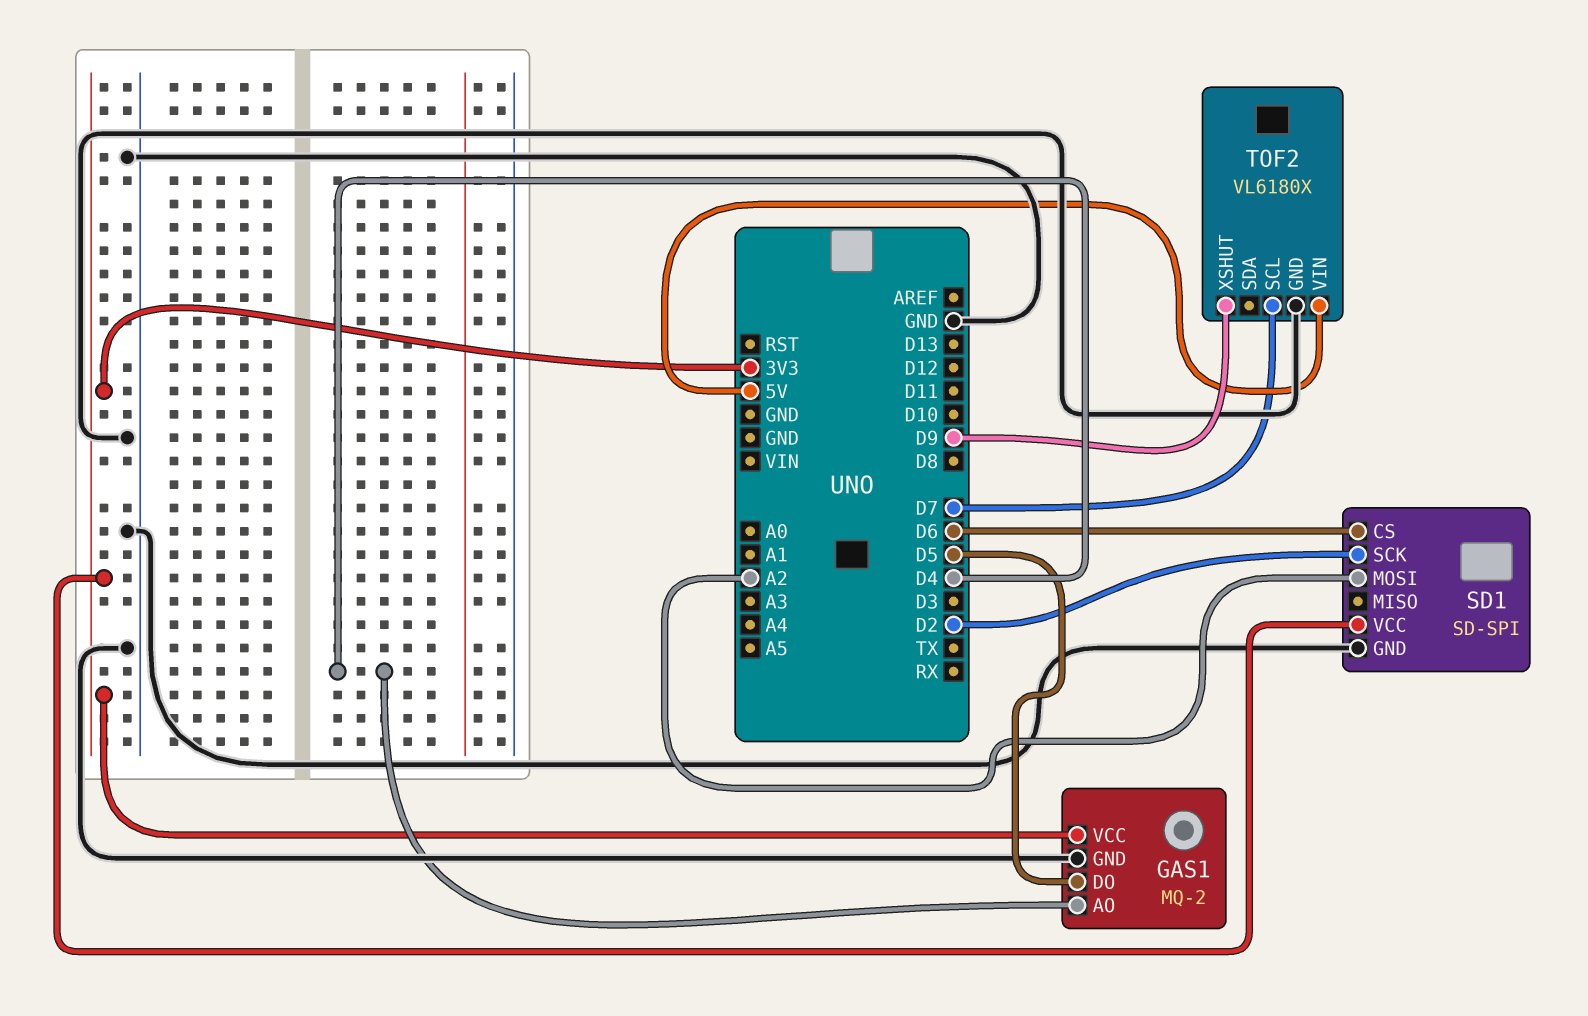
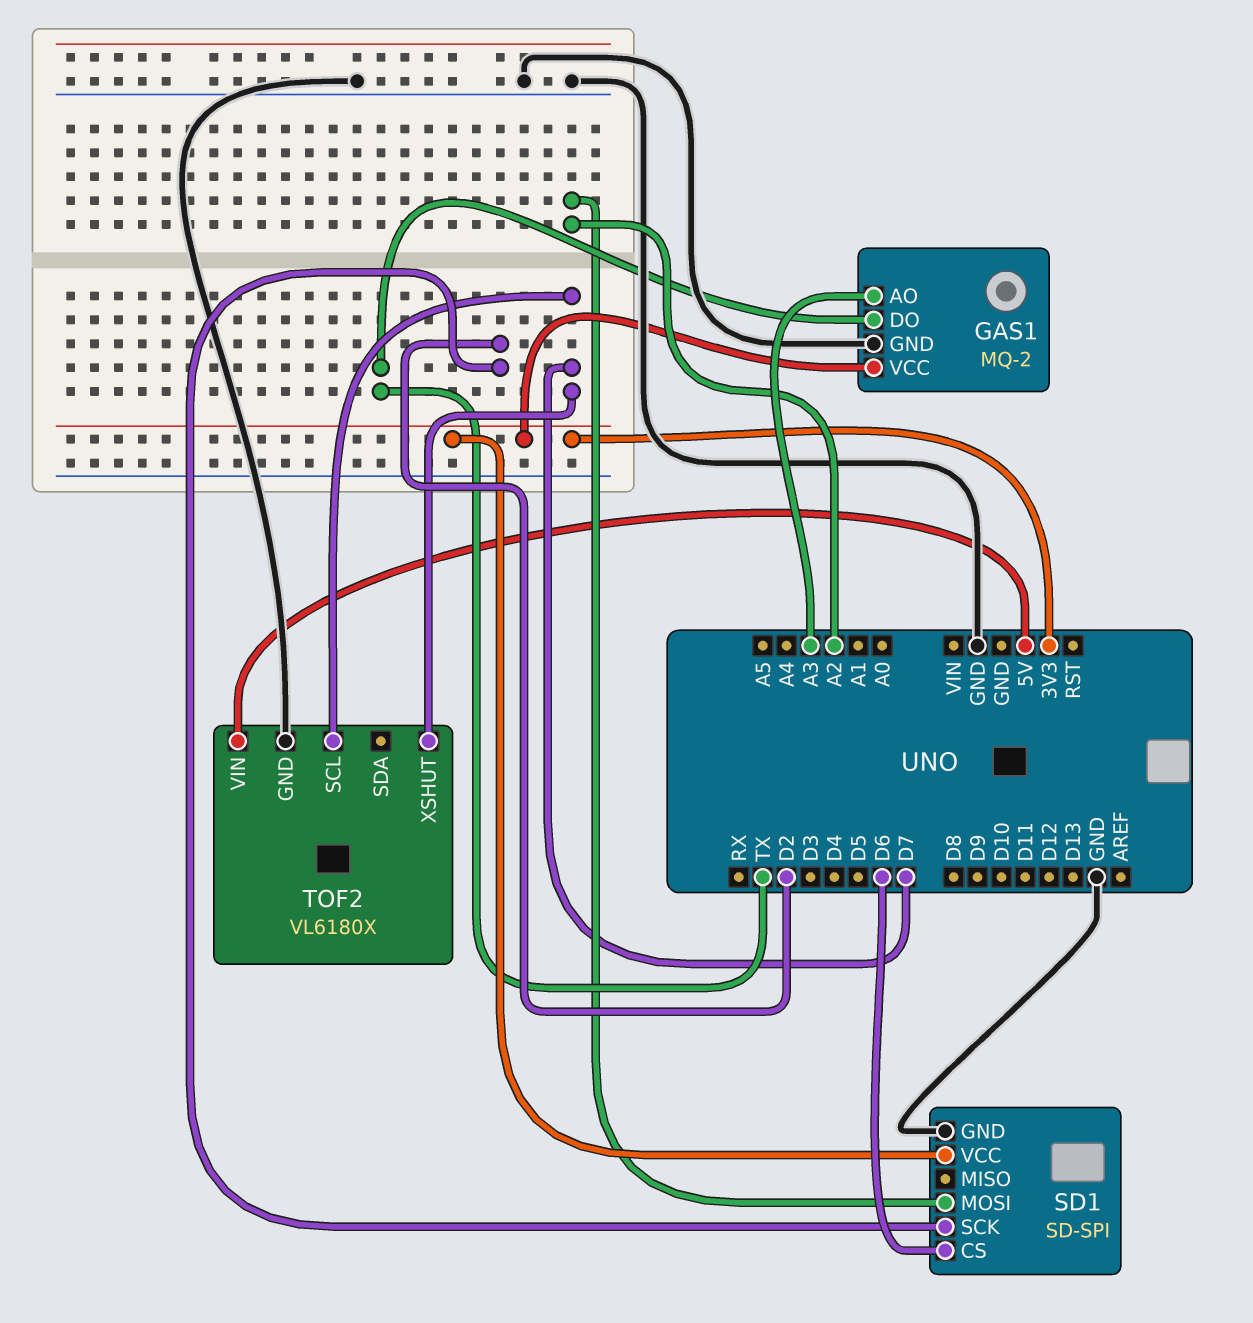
GAS1 pin AO: D4 -> A3
GAS1 pin DO: D5 -> TX
TOF2 pin XSHUT: D9 -> D7

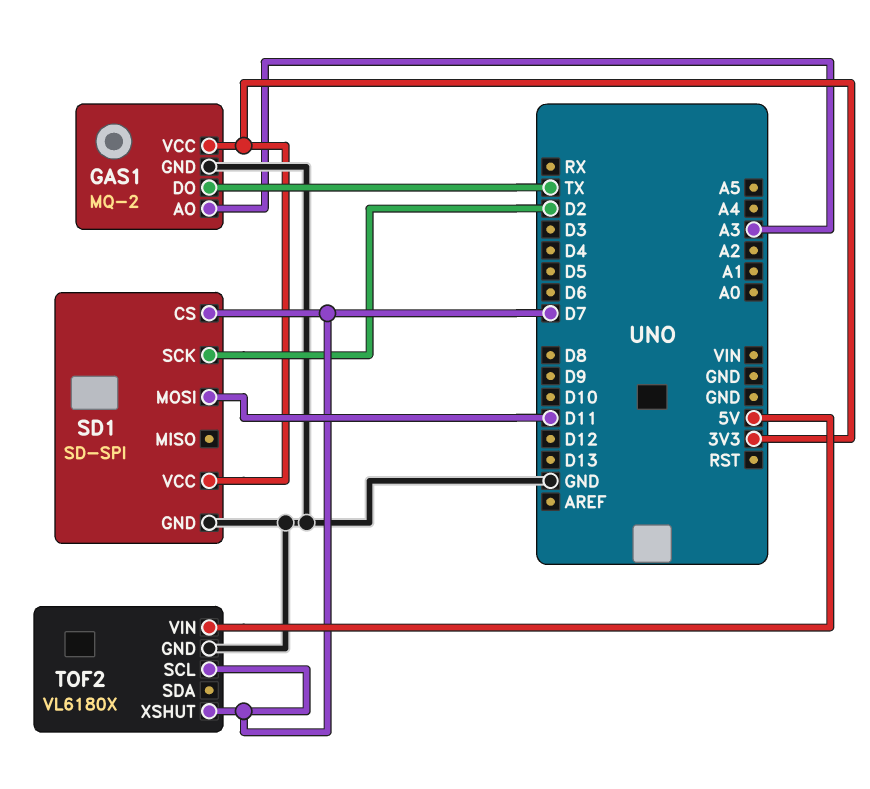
SD1 pin CS: D6 -> D7
SD1 pin MOSI: A2 -> D11

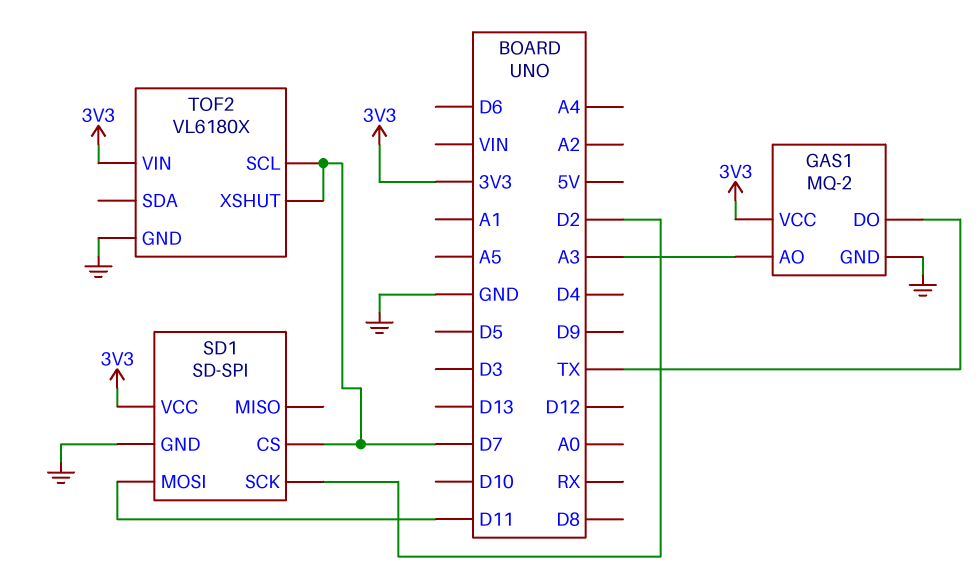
TOF2 pin VIN: 5V -> 3V3

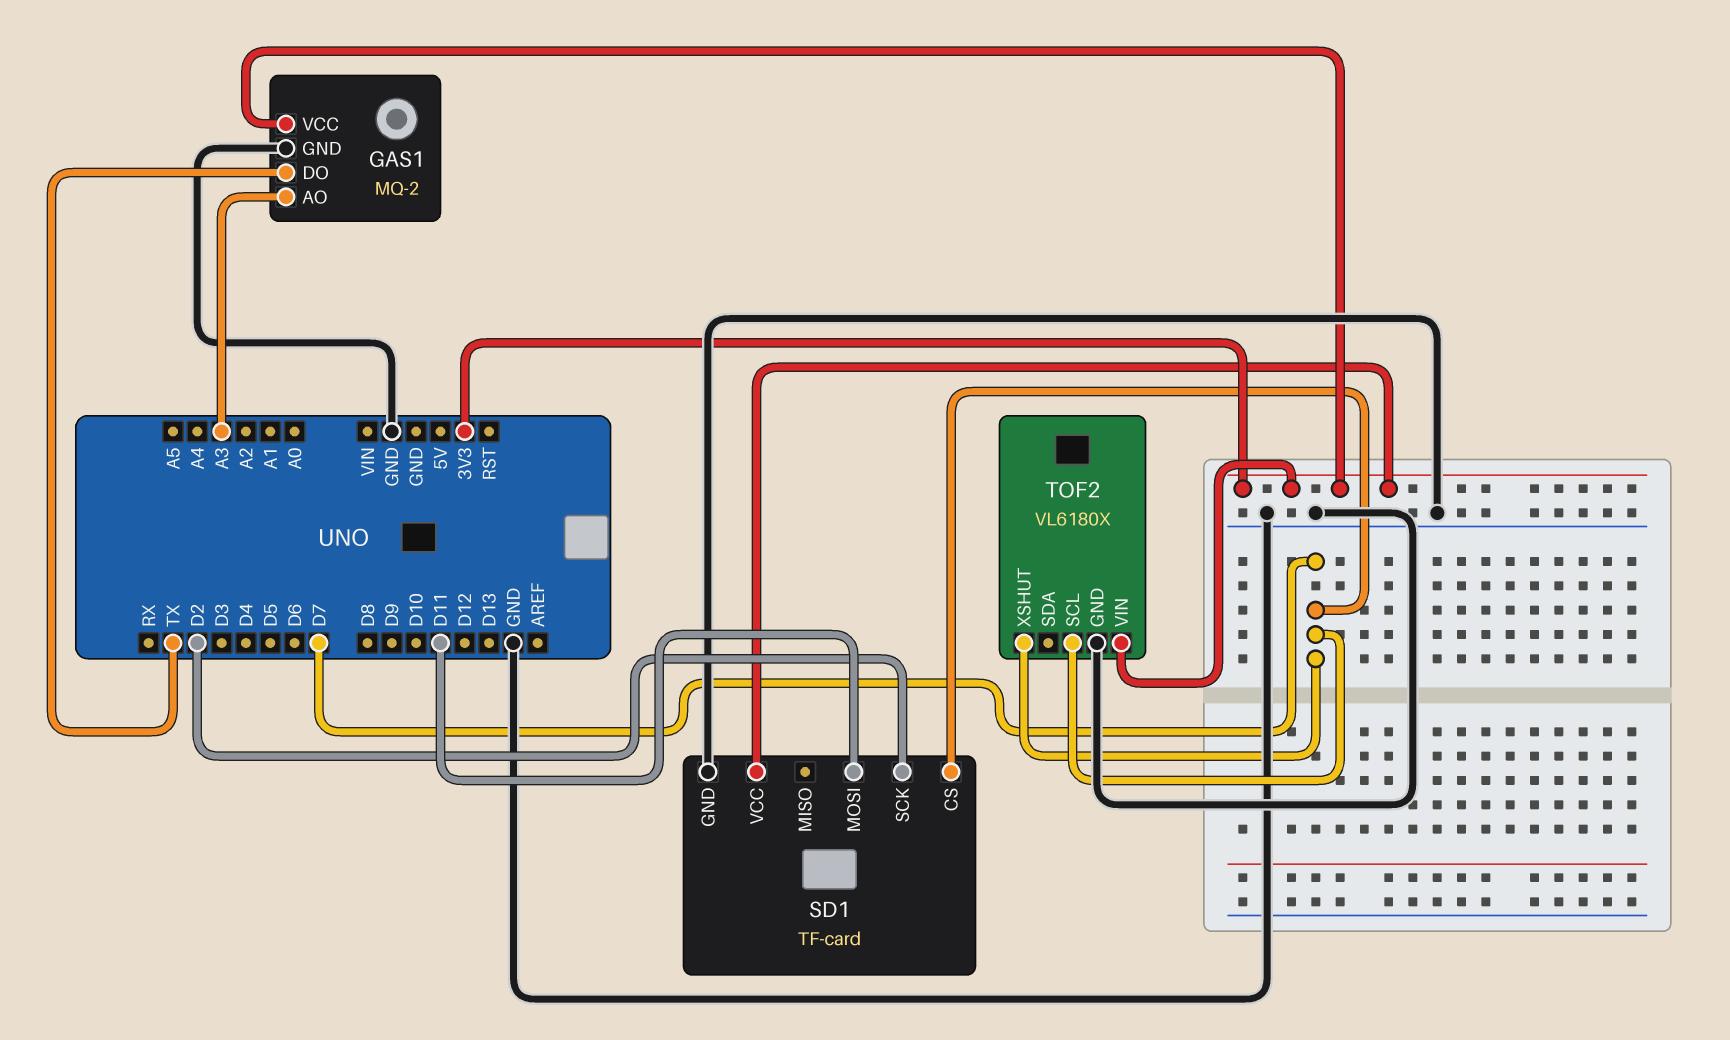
SD1: SD-SPI -> TF-card

